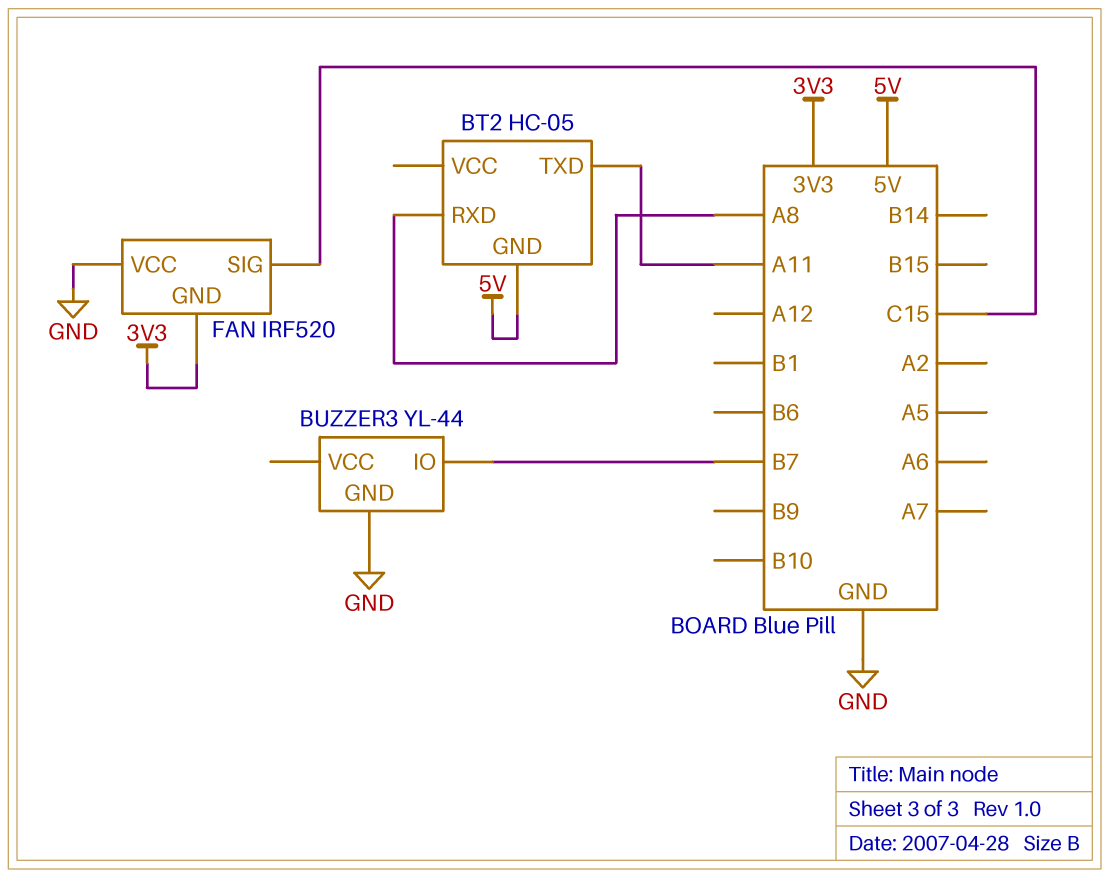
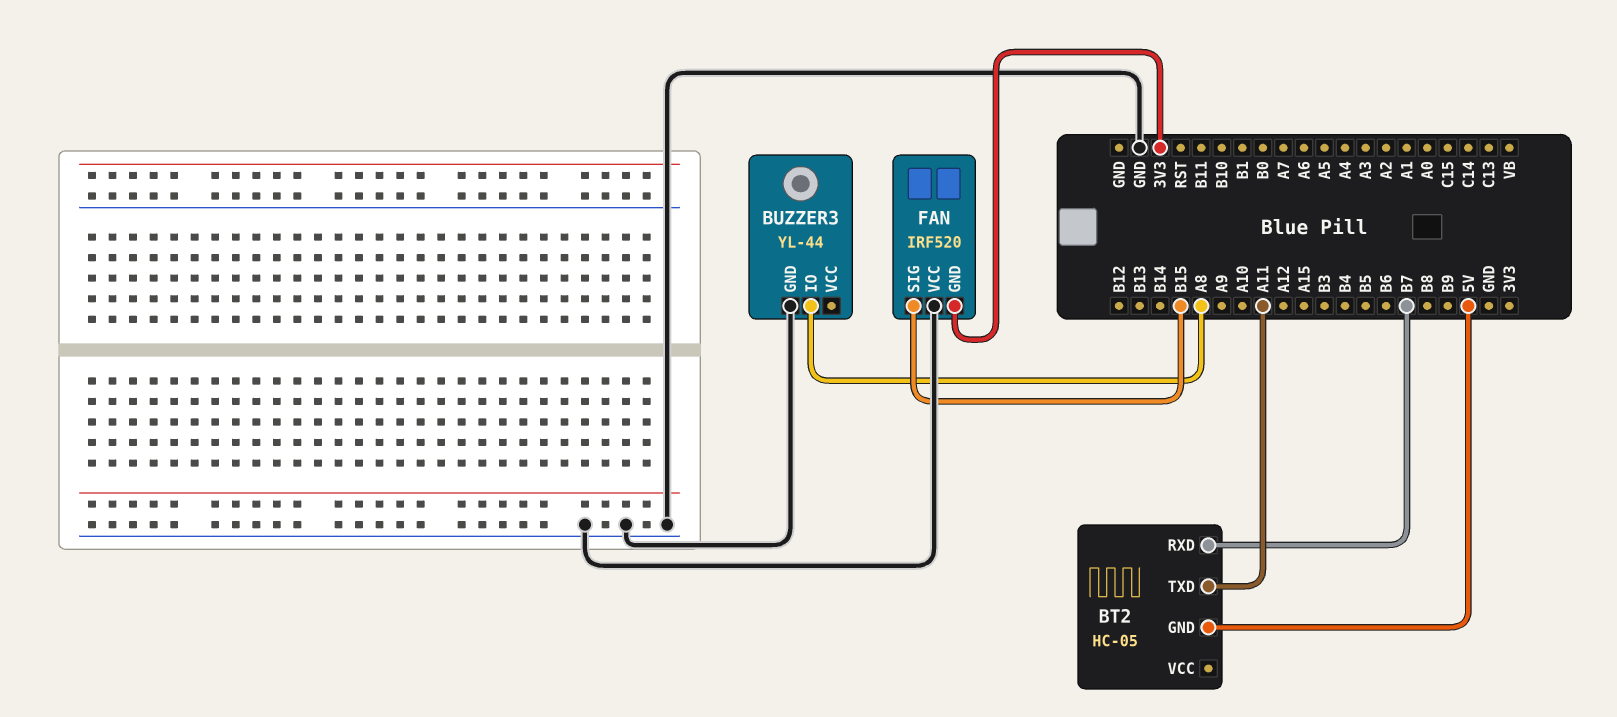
BT2 pin RXD: A8 -> B7
BUZZER3 pin IO: B7 -> A8
FAN pin SIG: C15 -> B15

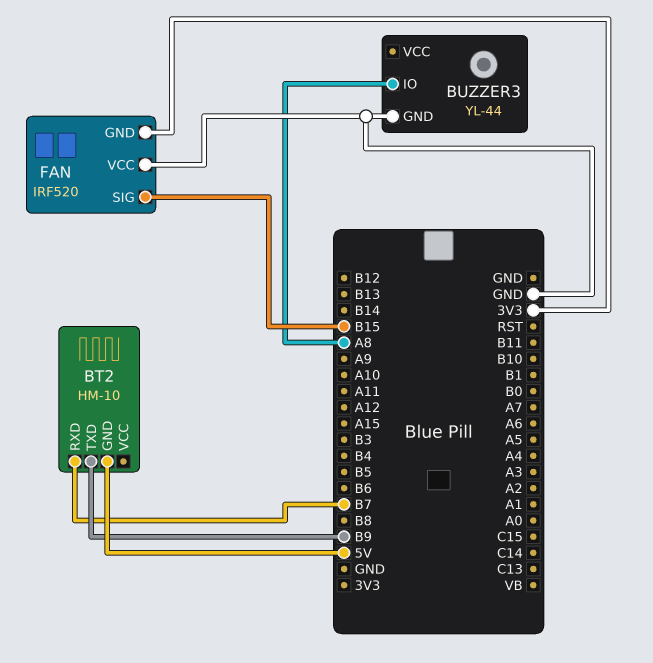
BT2: HC-05 -> HM-10
BT2 pin TXD: A11 -> B9

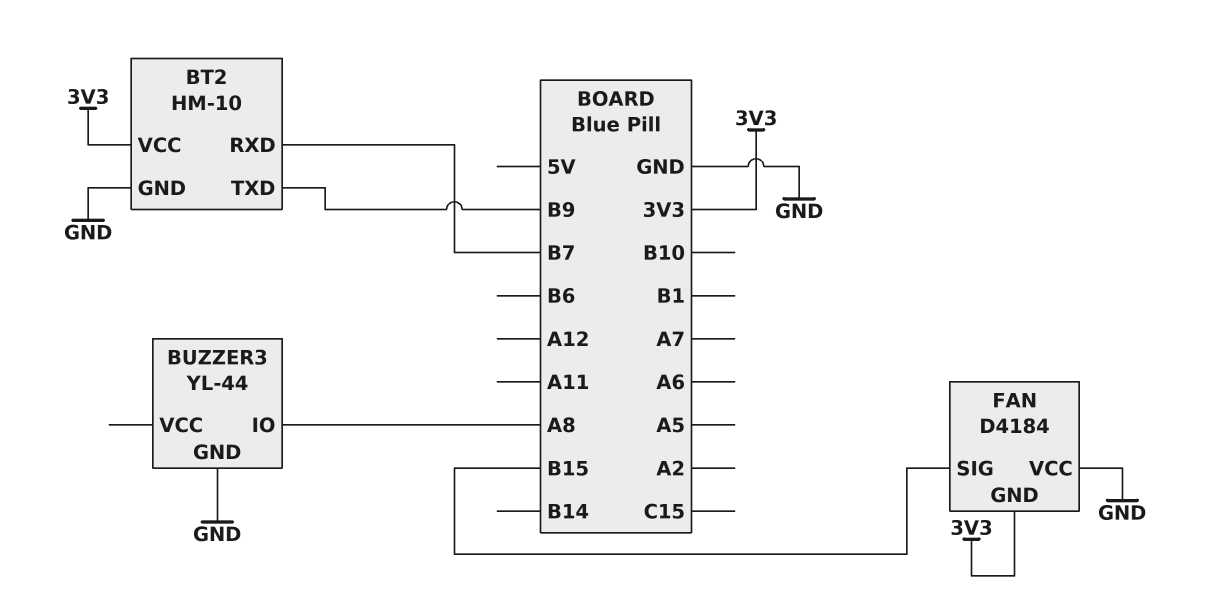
BT2 pin GND: 5V -> GND
BT2 pin VCC: none -> 3V3
FAN: IRF520 -> D4184

